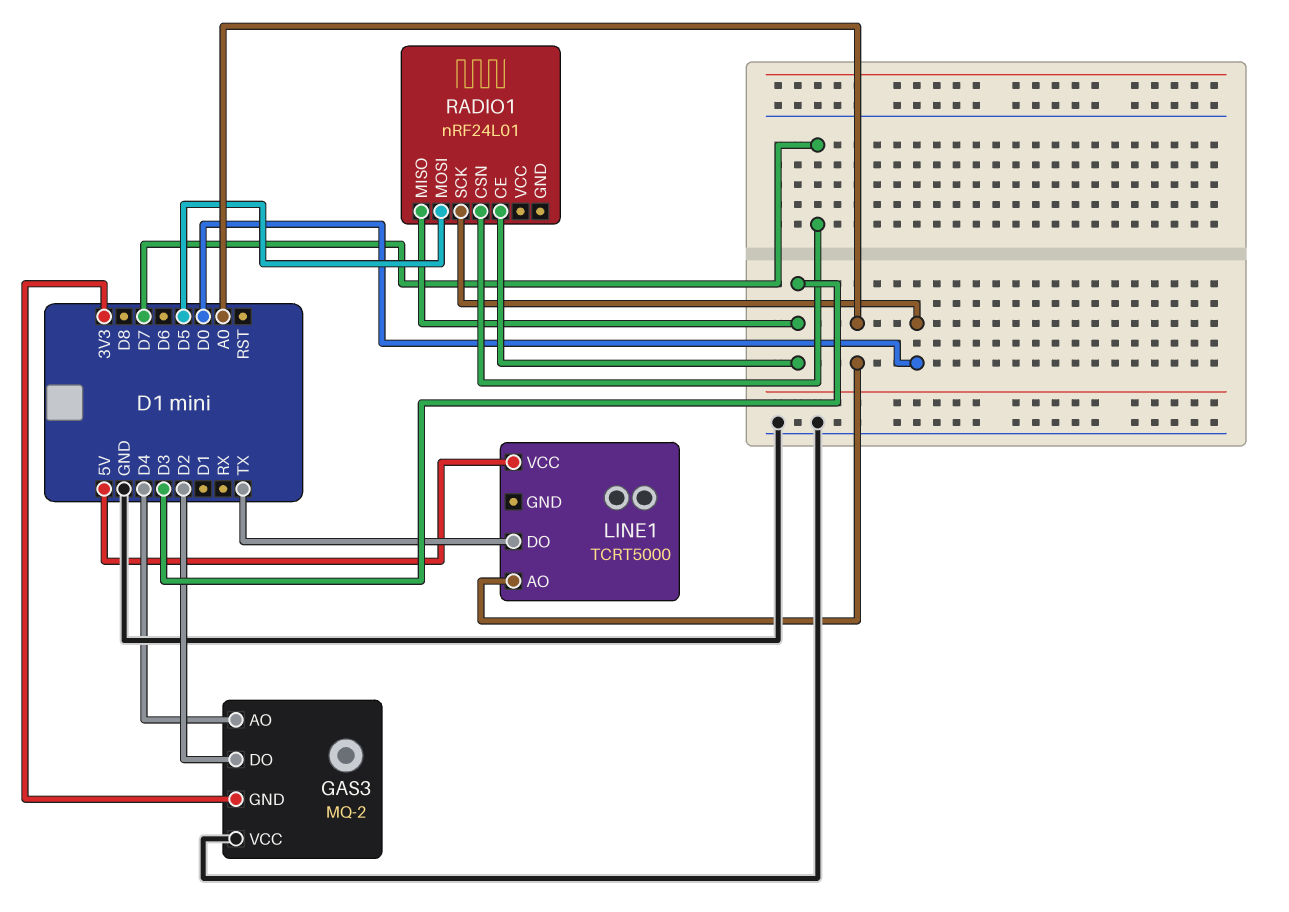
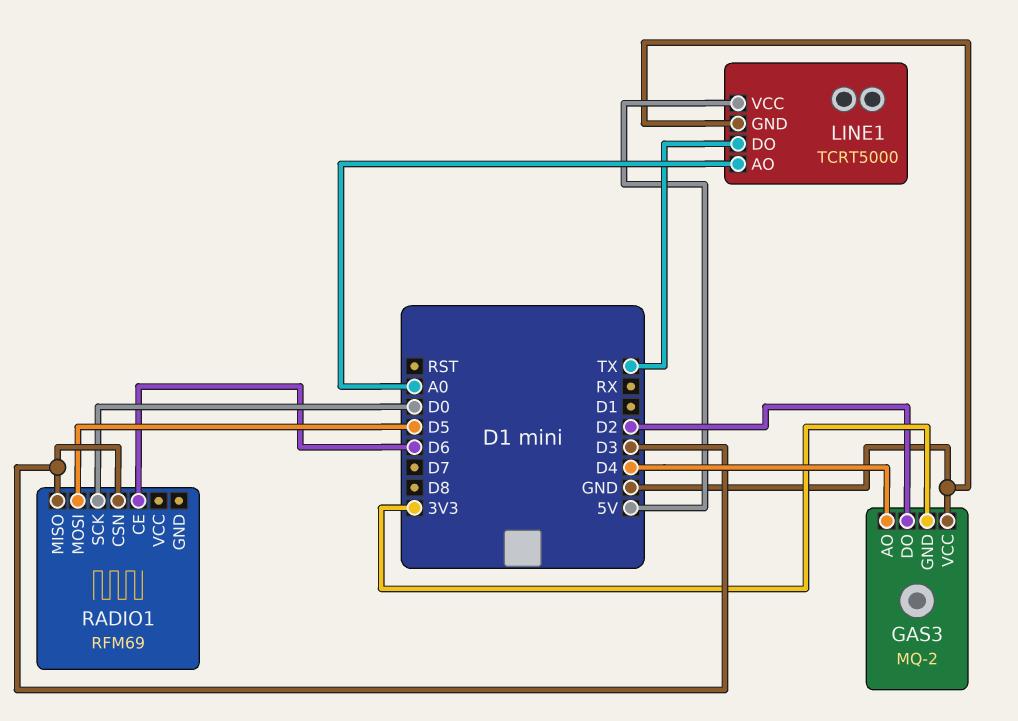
LINE1 pin GND: none -> GND
RADIO1: nRF24L01 -> RFM69
RADIO1 pin CE: D3 -> D6
RADIO1 pin CSN: D7 -> D3

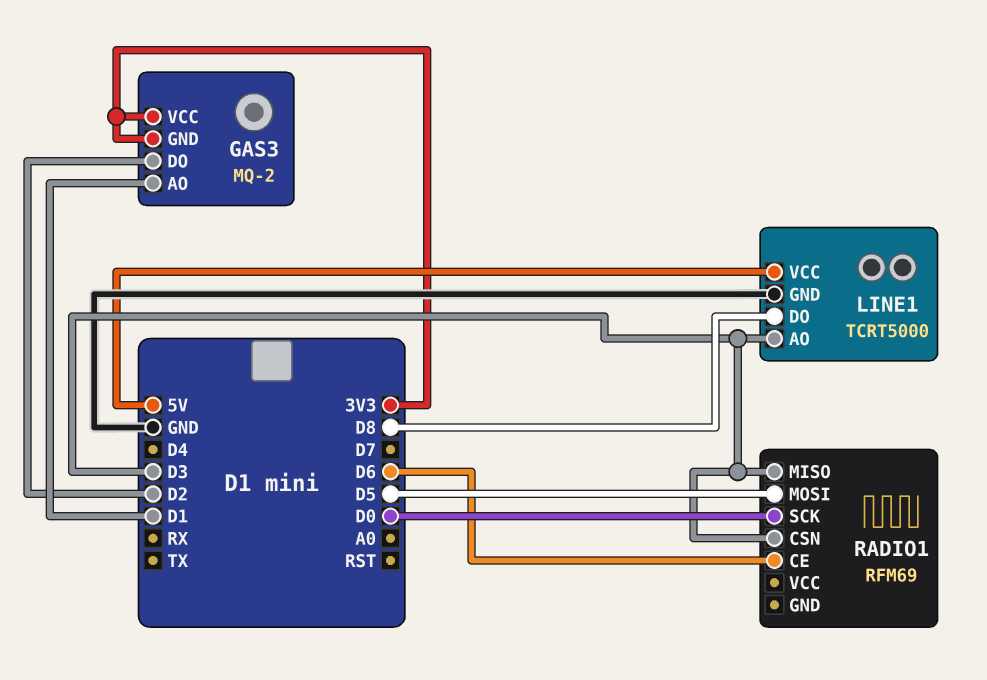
GAS3 pin AO: D4 -> D1
GAS3 pin VCC: GND -> 3V3
LINE1 pin AO: A0 -> D3
LINE1 pin DO: TX -> D8

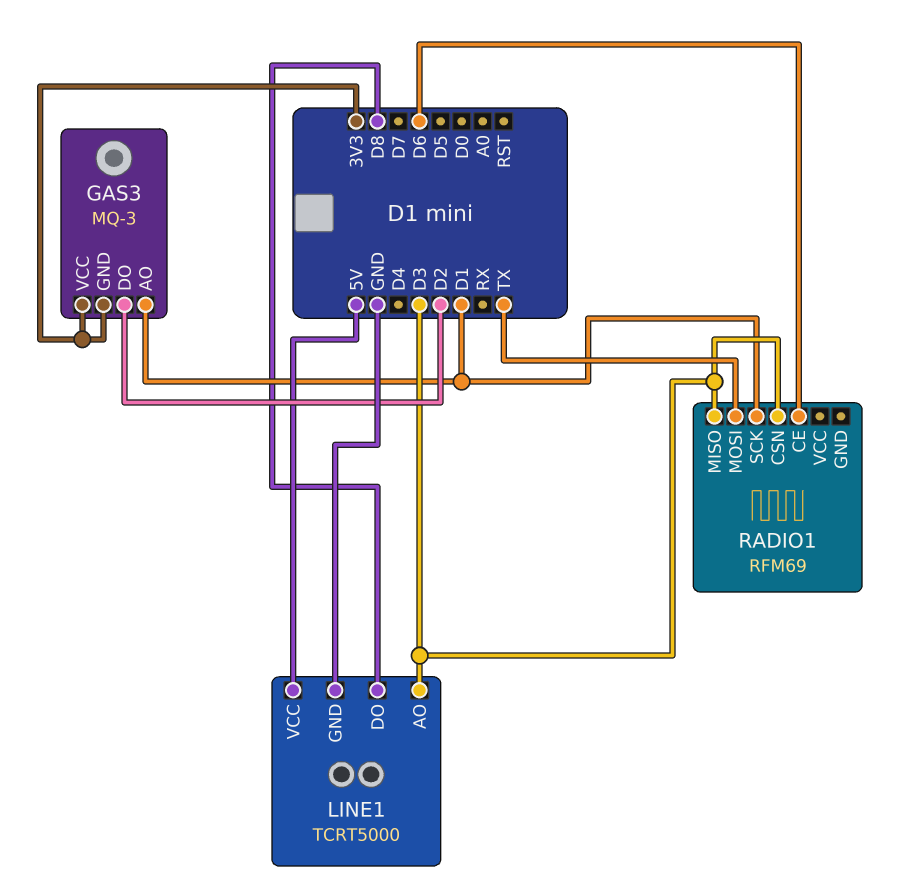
GAS3: MQ-2 -> MQ-3
RADIO1 pin MOSI: D5 -> TX
RADIO1 pin SCK: D0 -> D1

